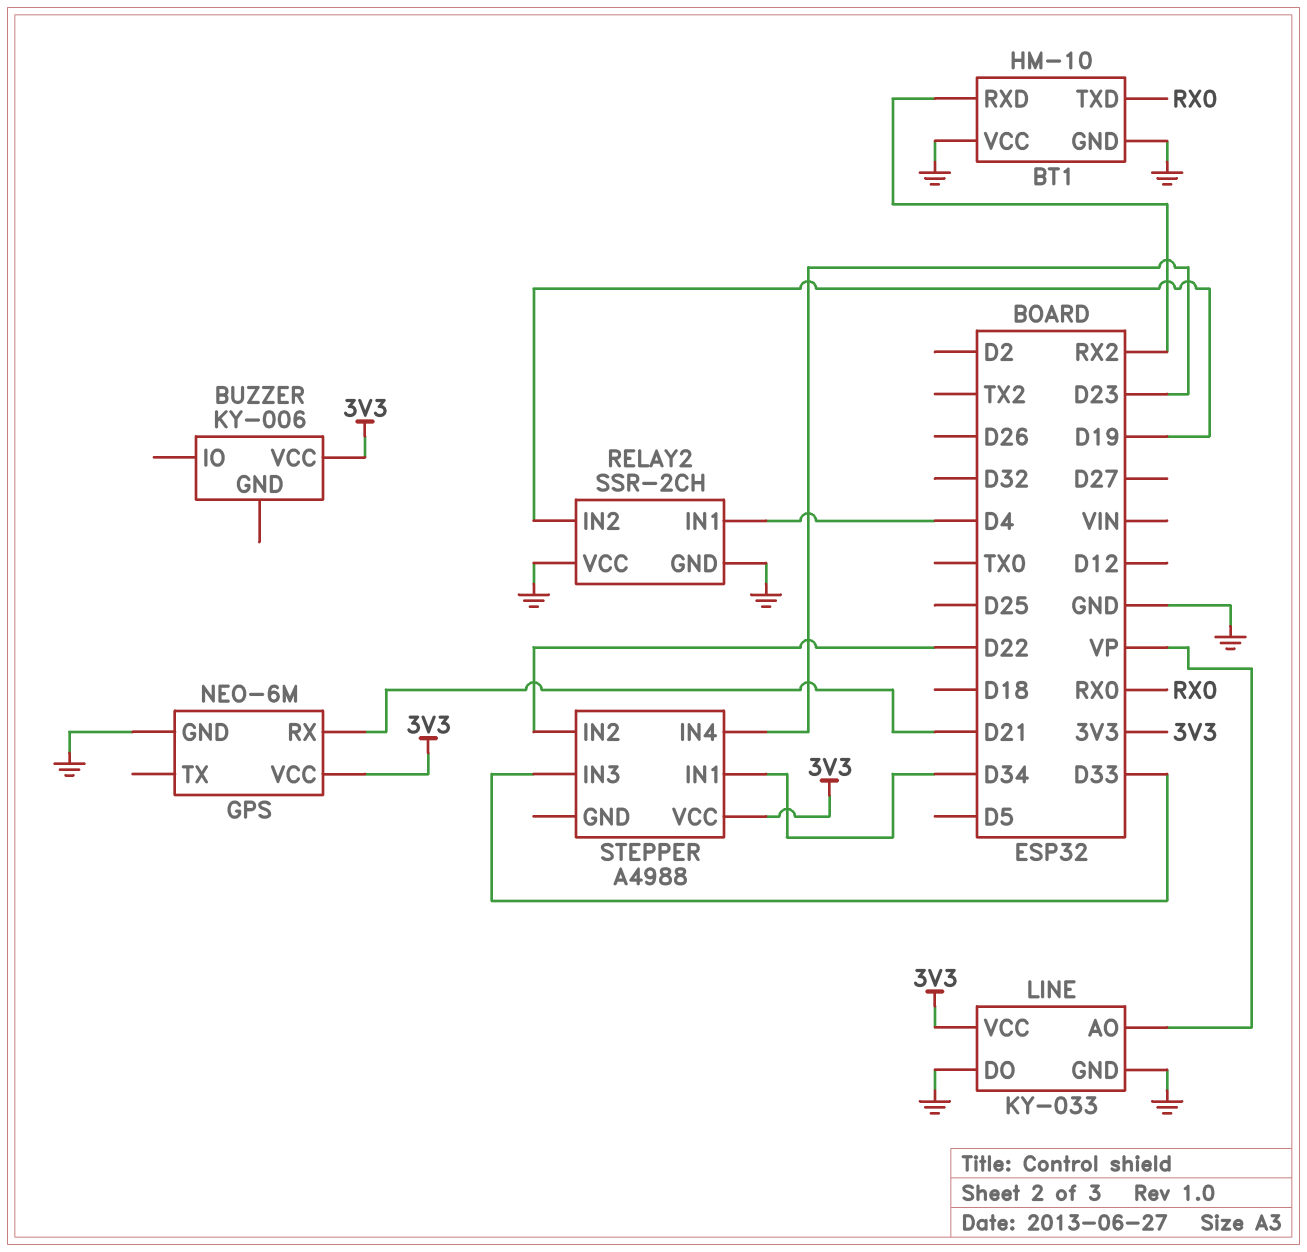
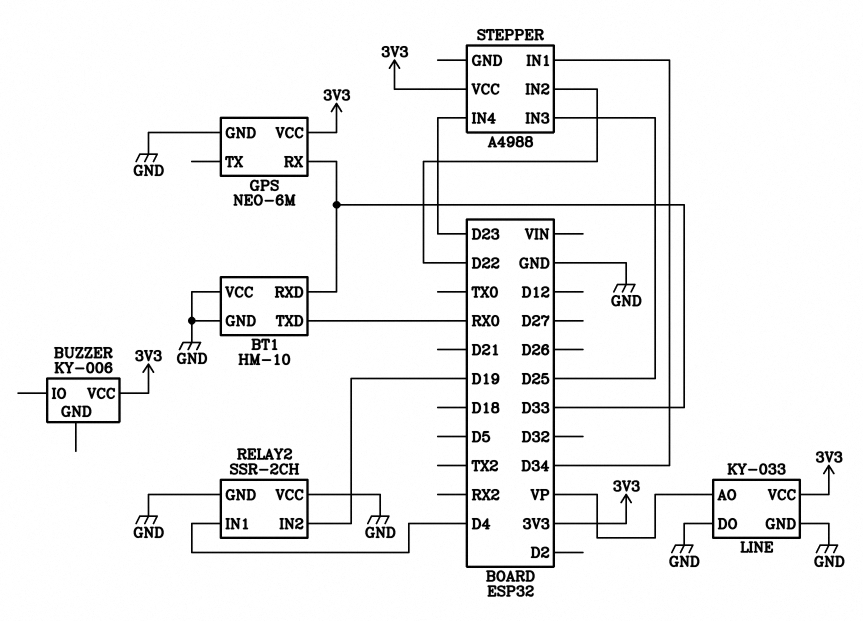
BT1 pin RXD: RX2 -> D33
GPS pin RX: D21 -> D33
STEPPER pin IN3: D33 -> D25

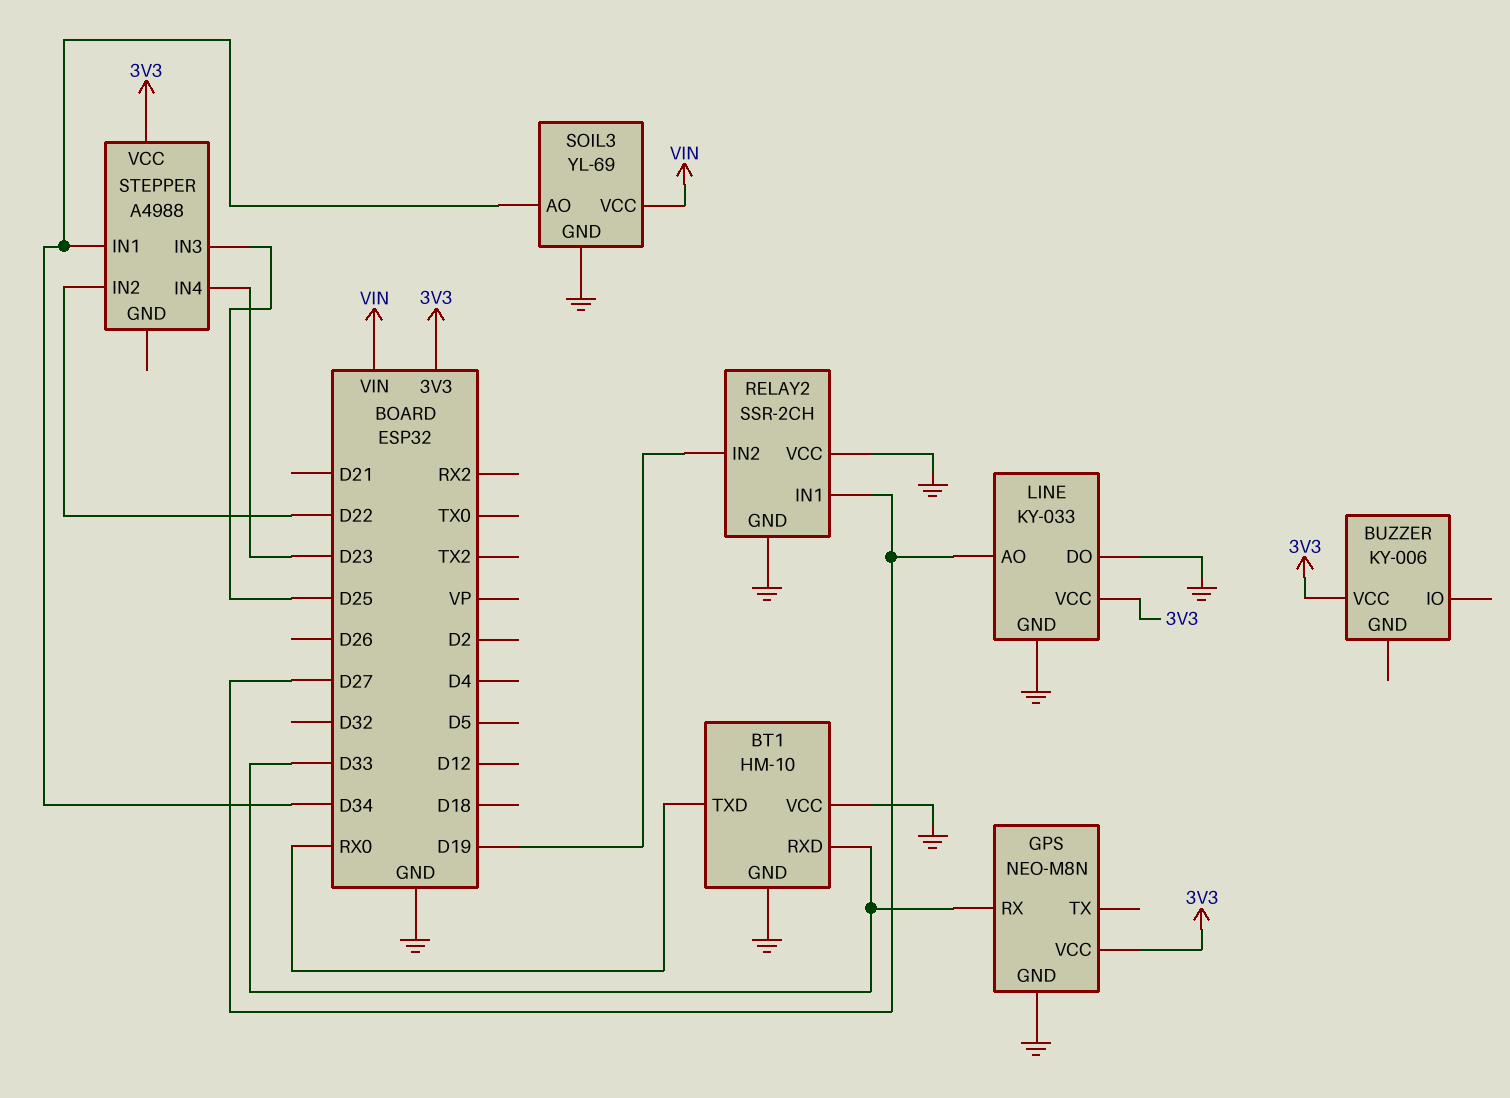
GPS: NEO-6M -> NEO-M8N
LINE pin AO: VP -> D27
RELAY2 pin IN1: D4 -> D27
SOIL3: none -> YL-69
SOIL3 pin AO: none -> D34
SOIL3 pin GND: none -> GND
SOIL3 pin VCC: none -> VIN

